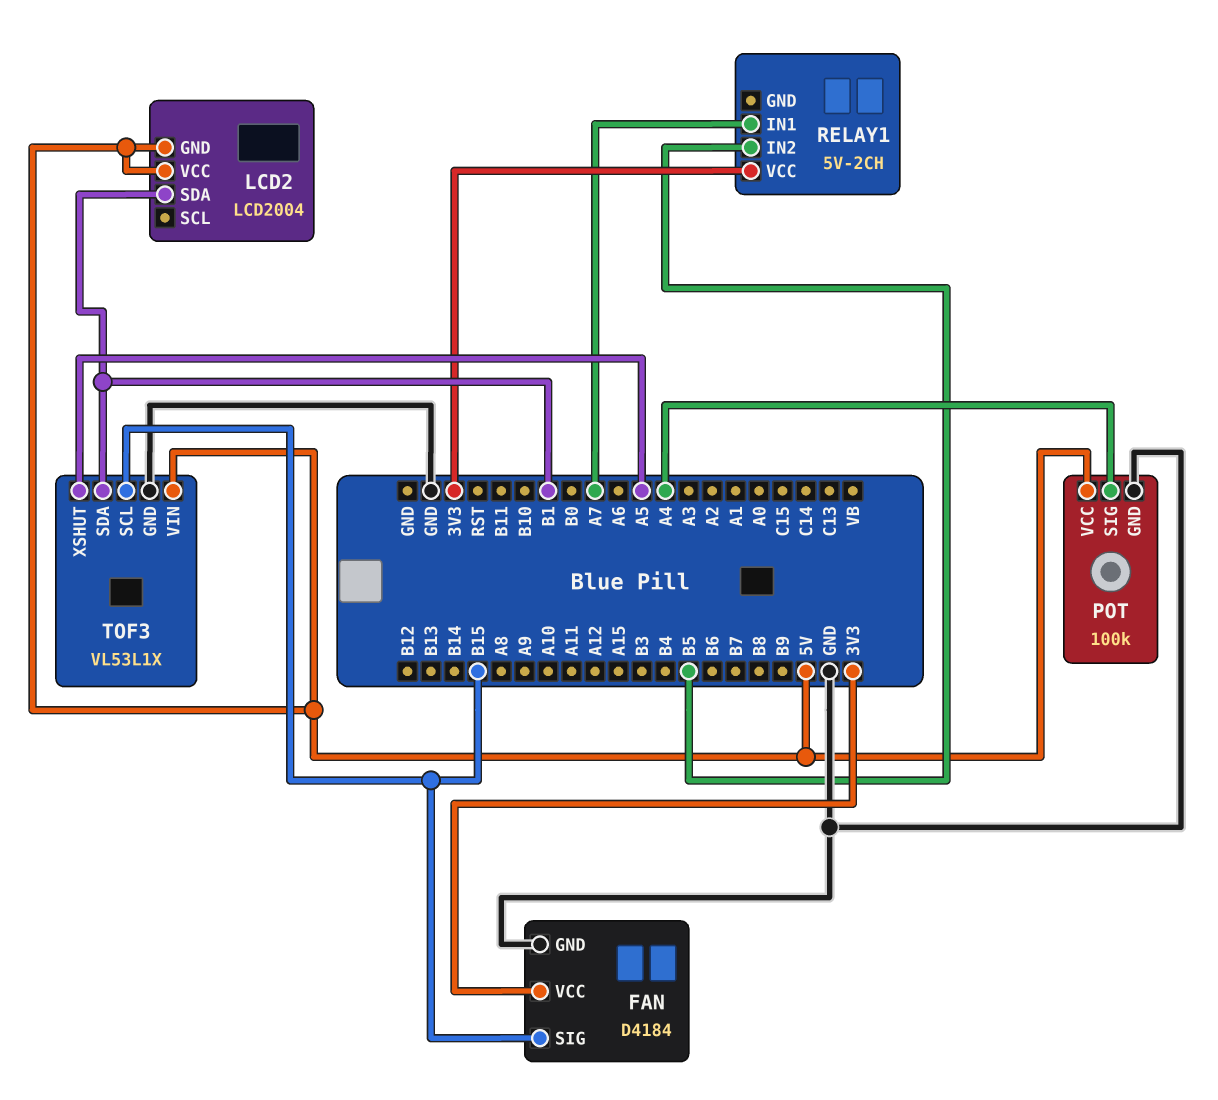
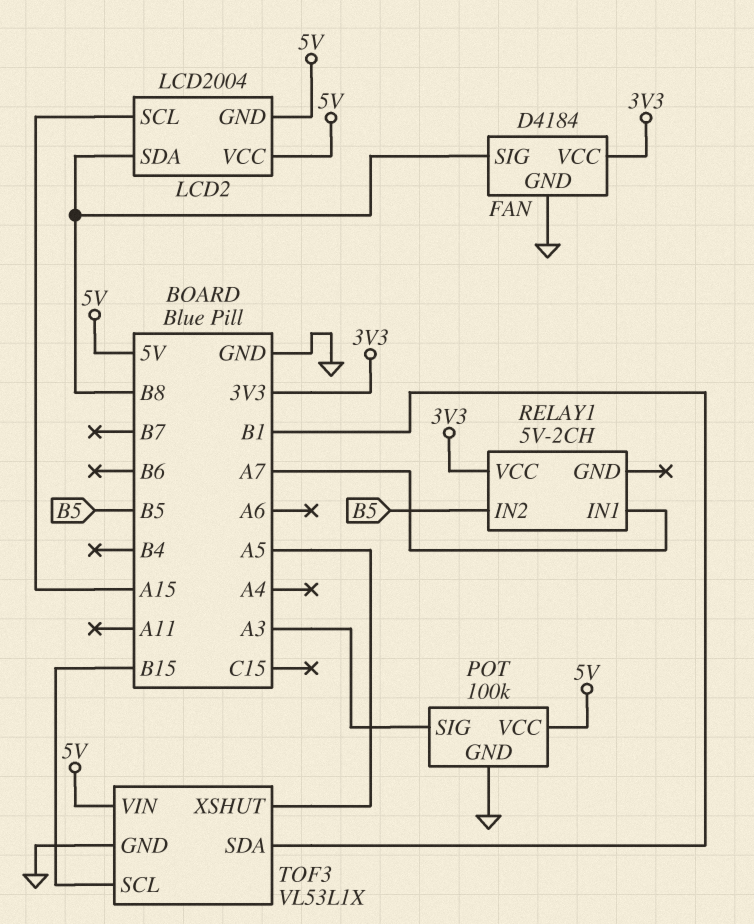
FAN pin SIG: B15 -> B8
LCD2 pin SCL: none -> A15
LCD2 pin SDA: B1 -> B8
POT pin SIG: A4 -> A3

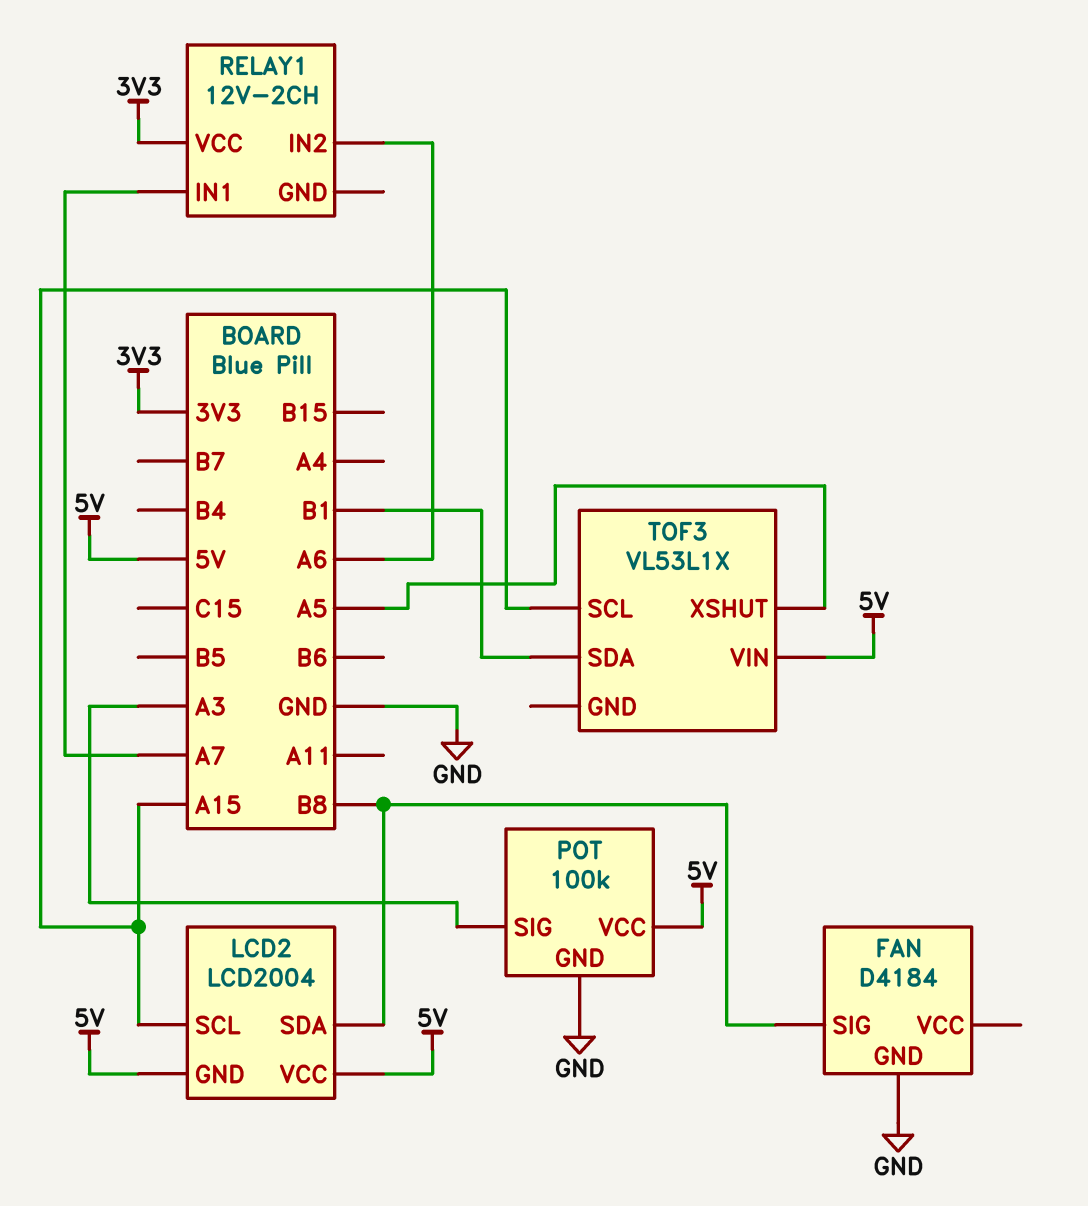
FAN pin VCC: 3V3 -> none
RELAY1: 5V-2CH -> 12V-2CH
RELAY1 pin IN2: B5 -> A6
TOF3 pin GND: GND -> none
TOF3 pin SCL: B15 -> A15

